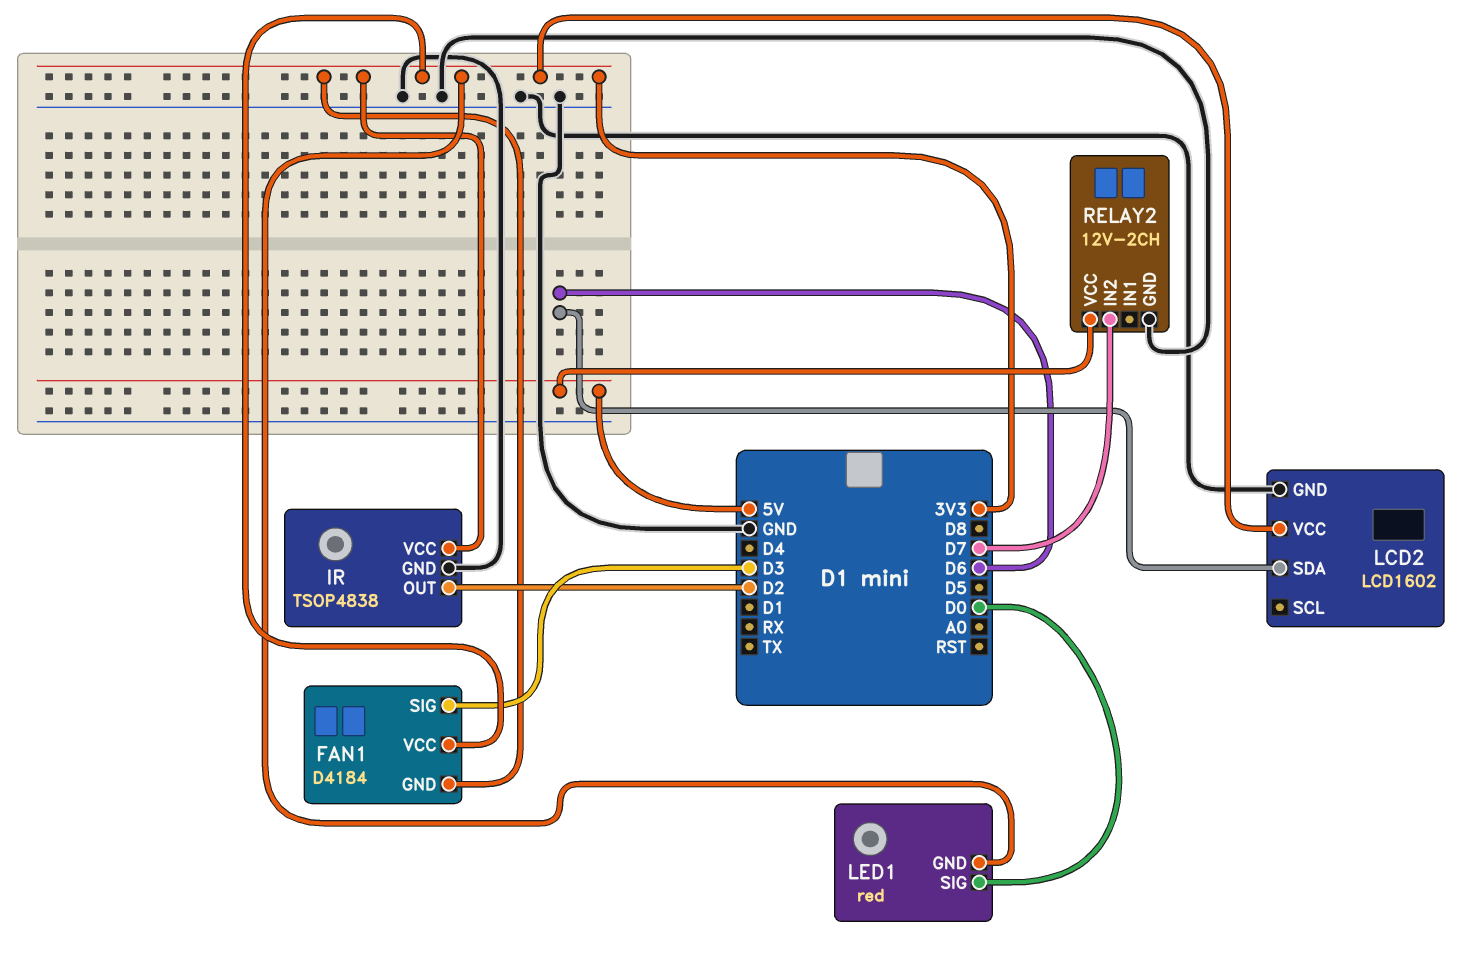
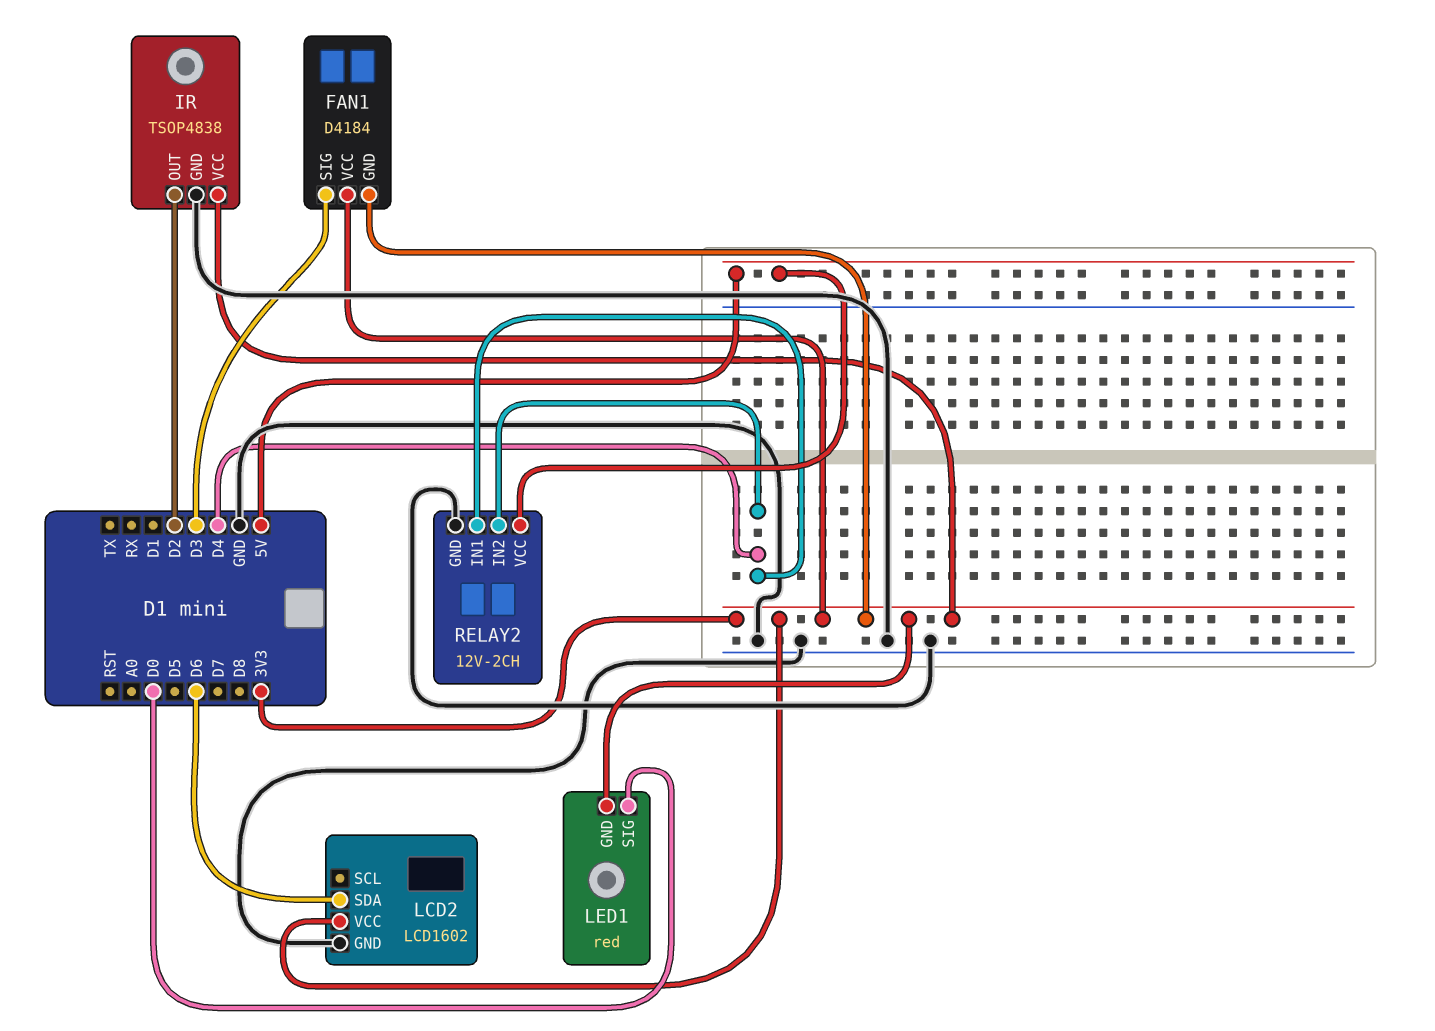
RELAY2 pin IN1: none -> D4
RELAY2 pin IN2: D7 -> D4

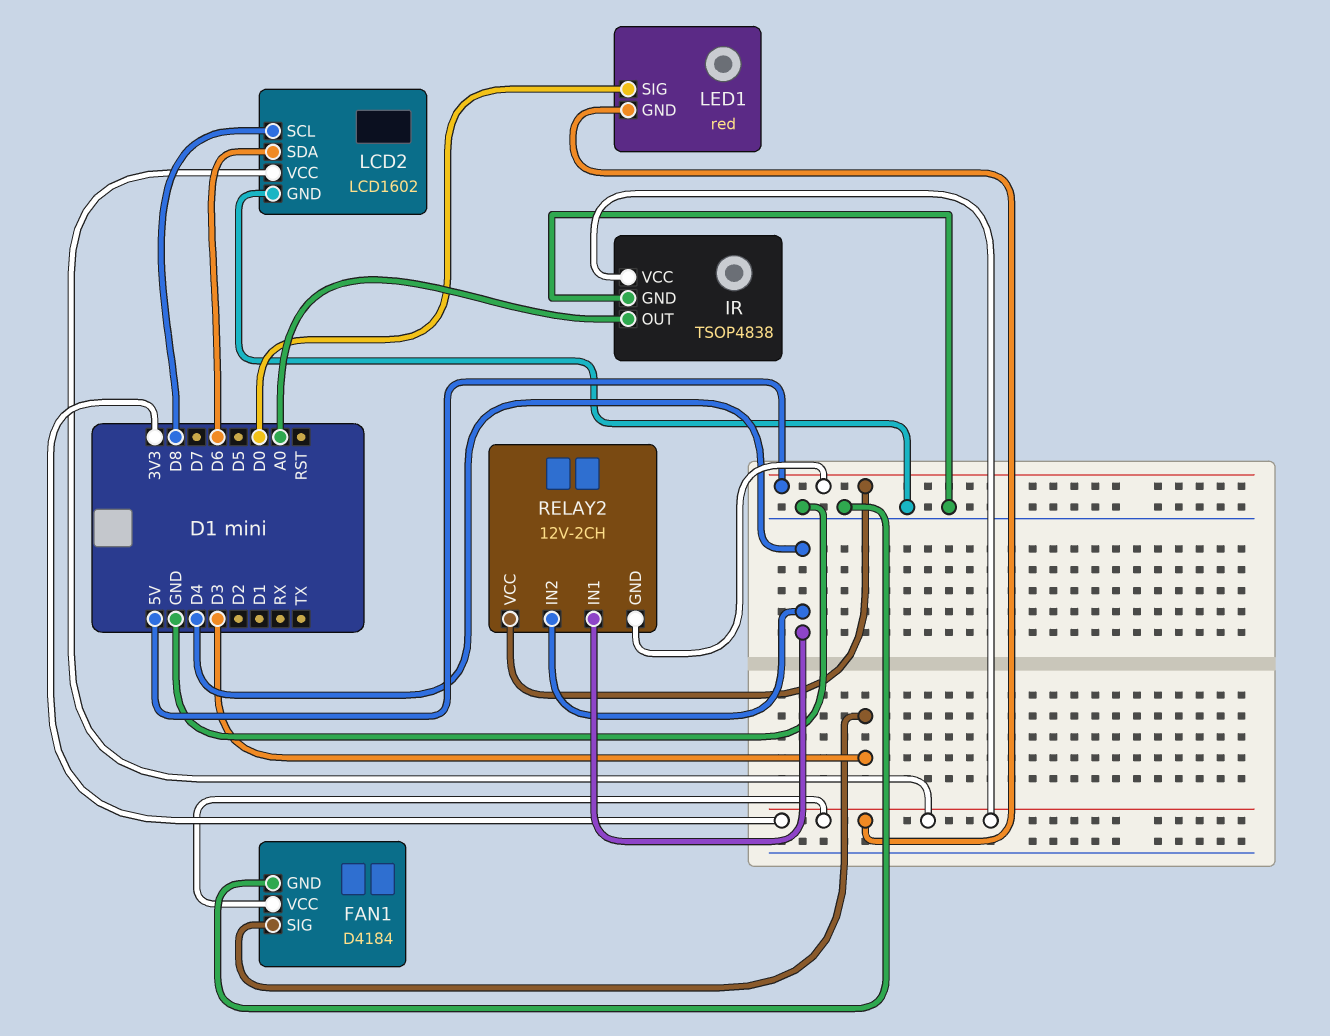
FAN1 pin GND: 3V3 -> GND
IR pin OUT: D2 -> A0
LCD2 pin SCL: none -> D8
RELAY2 pin GND: GND -> 5V

